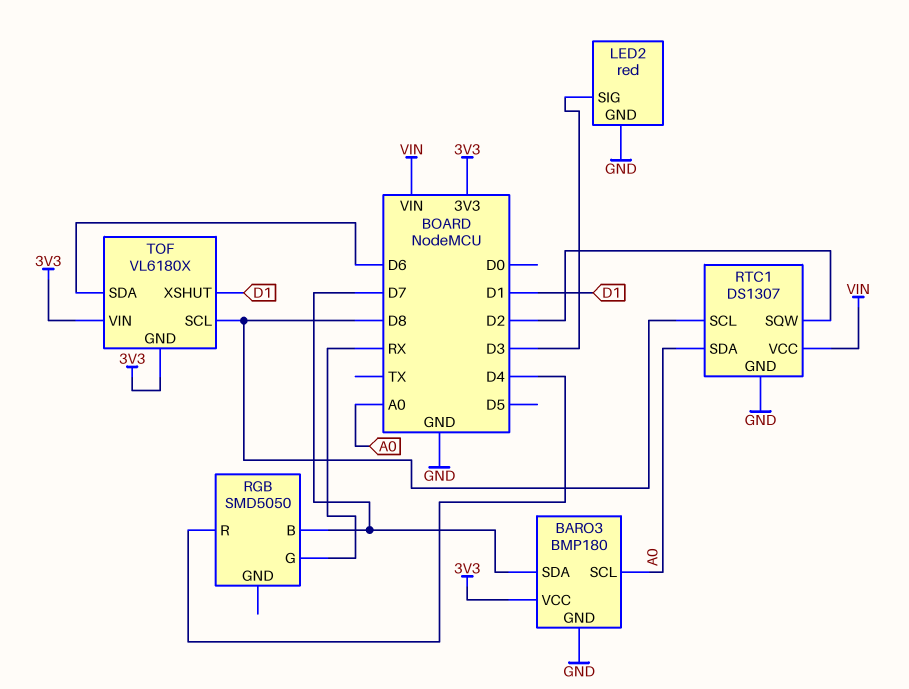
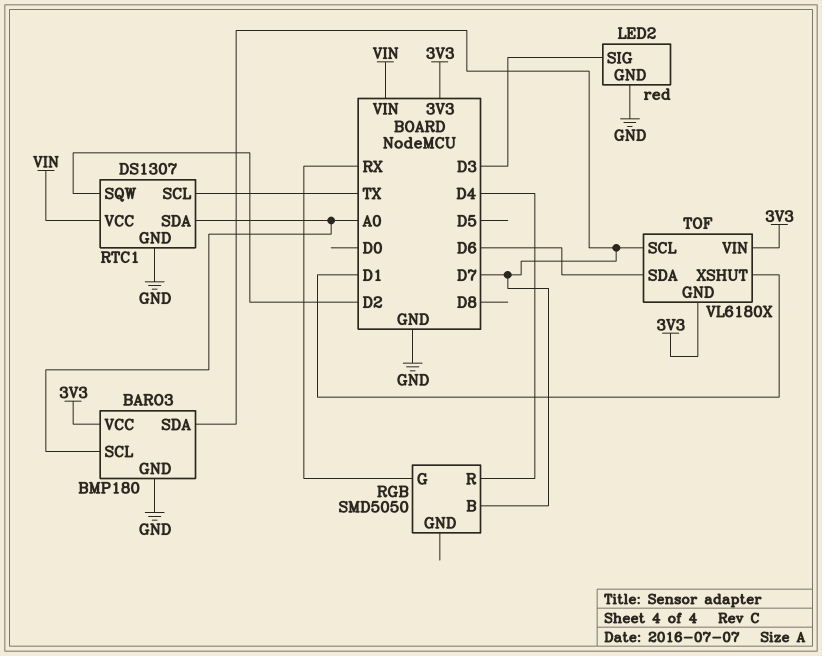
RTC1 pin SCL: D8 -> TX
TOF pin SCL: D8 -> D7

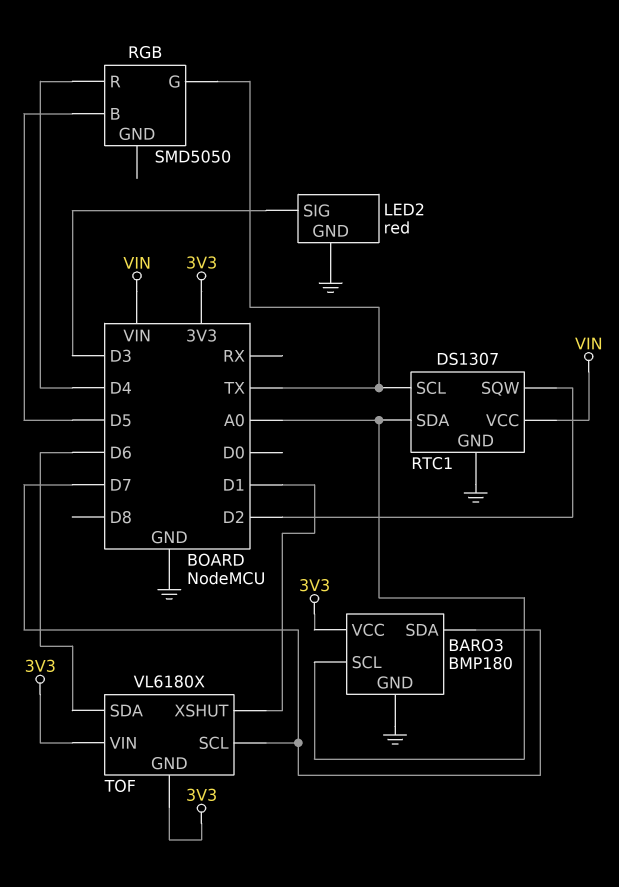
RGB pin B: D7 -> D5
RGB pin G: RX -> TX

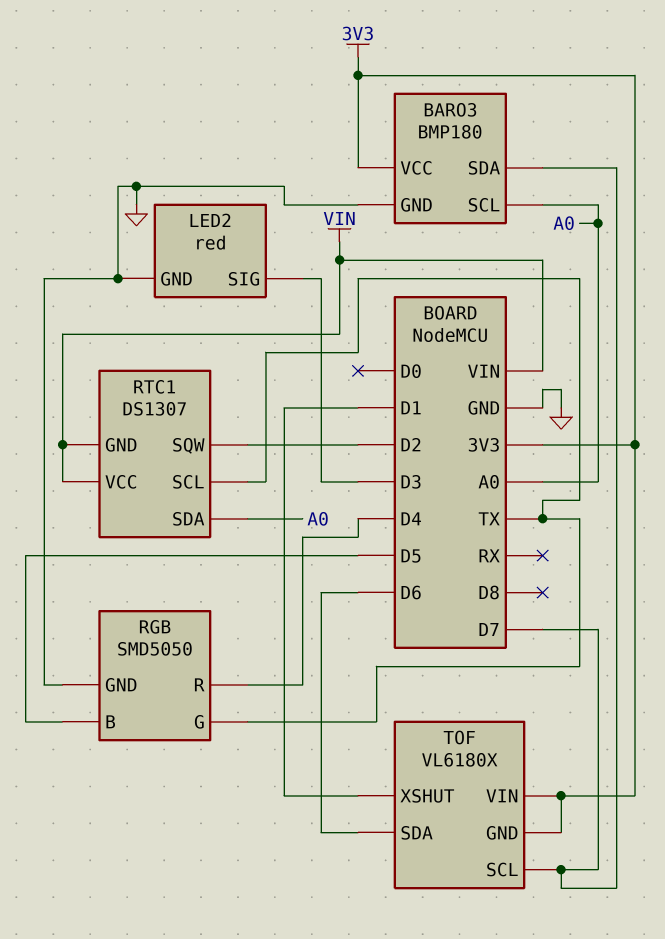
RGB pin GND: none -> GND
RTC1 pin GND: GND -> VIN

